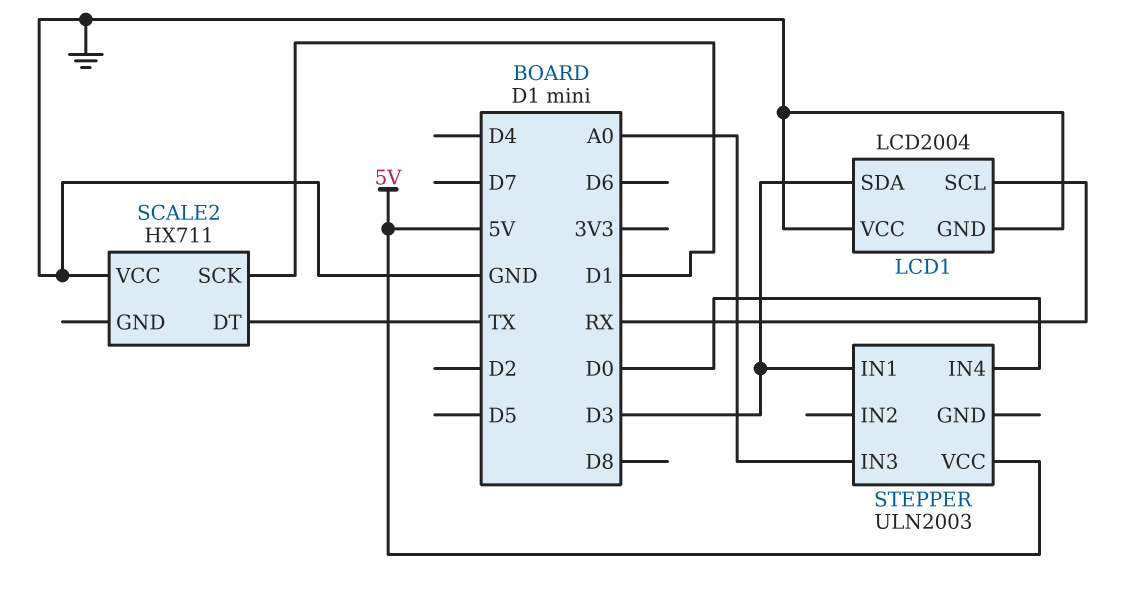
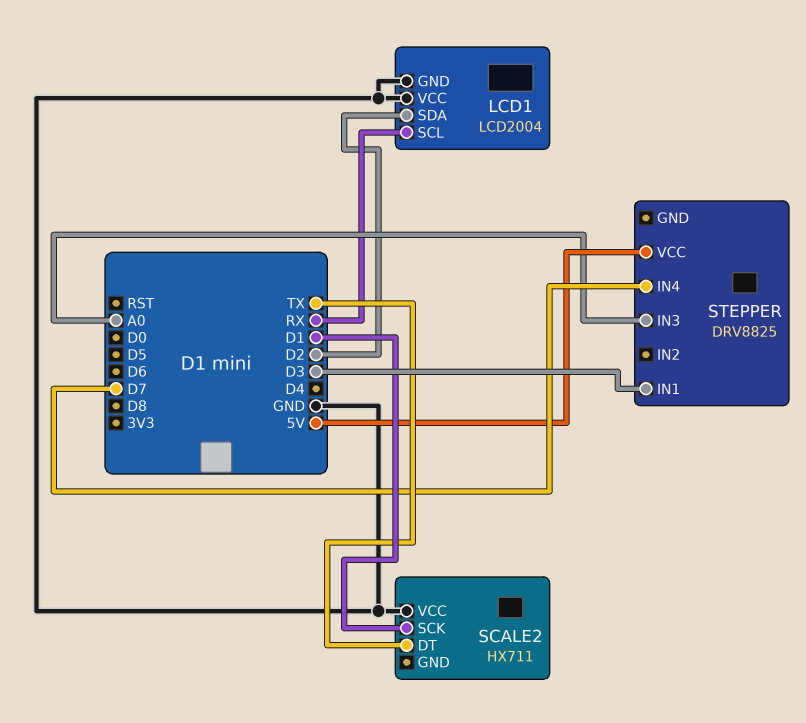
LCD1 pin SDA: D3 -> D2
STEPPER: ULN2003 -> DRV8825
STEPPER pin IN4: D0 -> D7

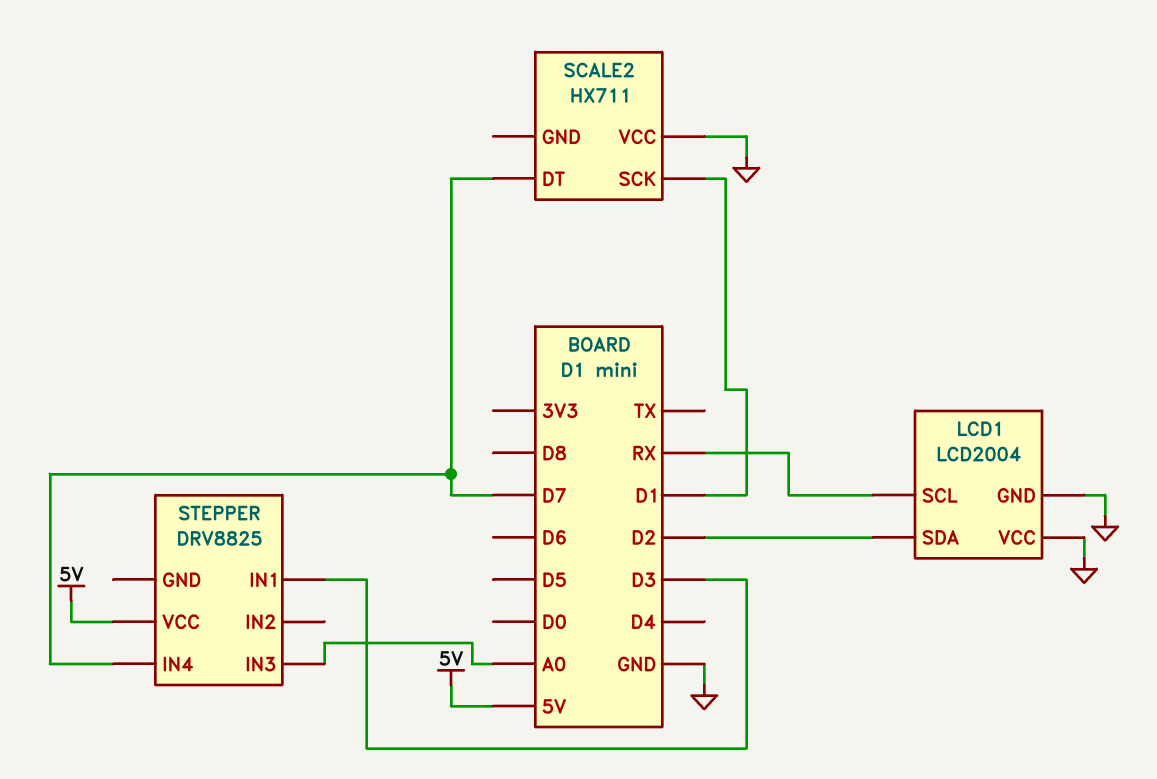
SCALE2 pin DT: TX -> D7

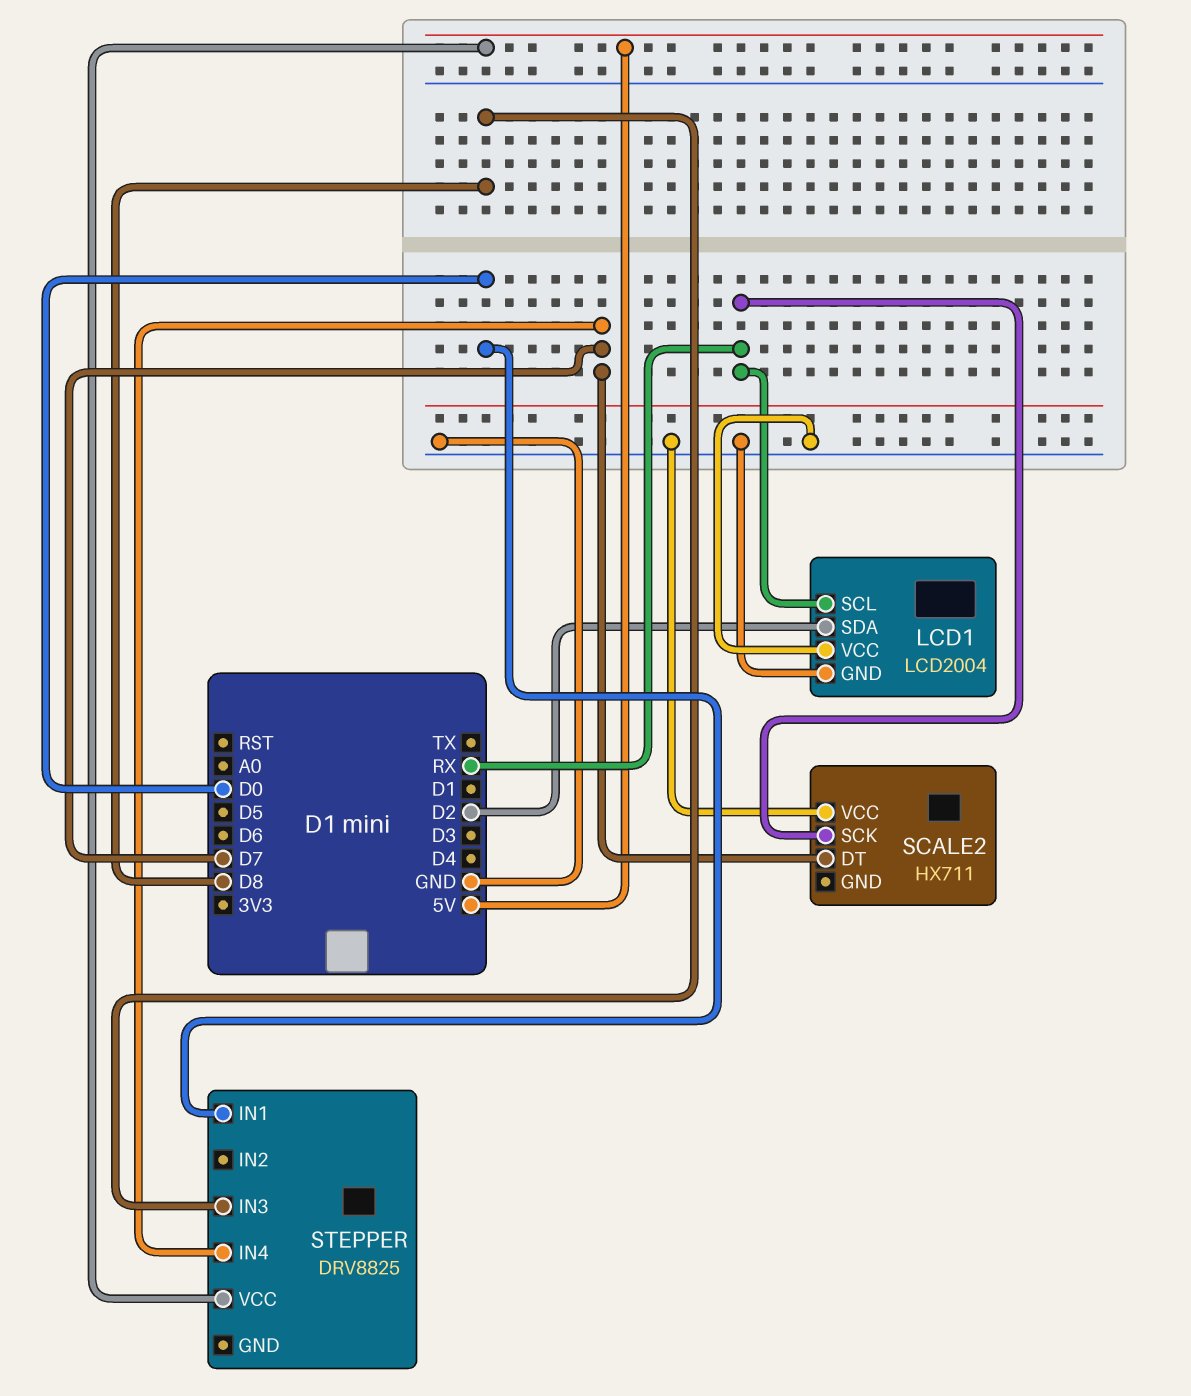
SCALE2 pin SCK: D1 -> RX
STEPPER pin IN1: D3 -> D0
STEPPER pin IN3: A0 -> D8

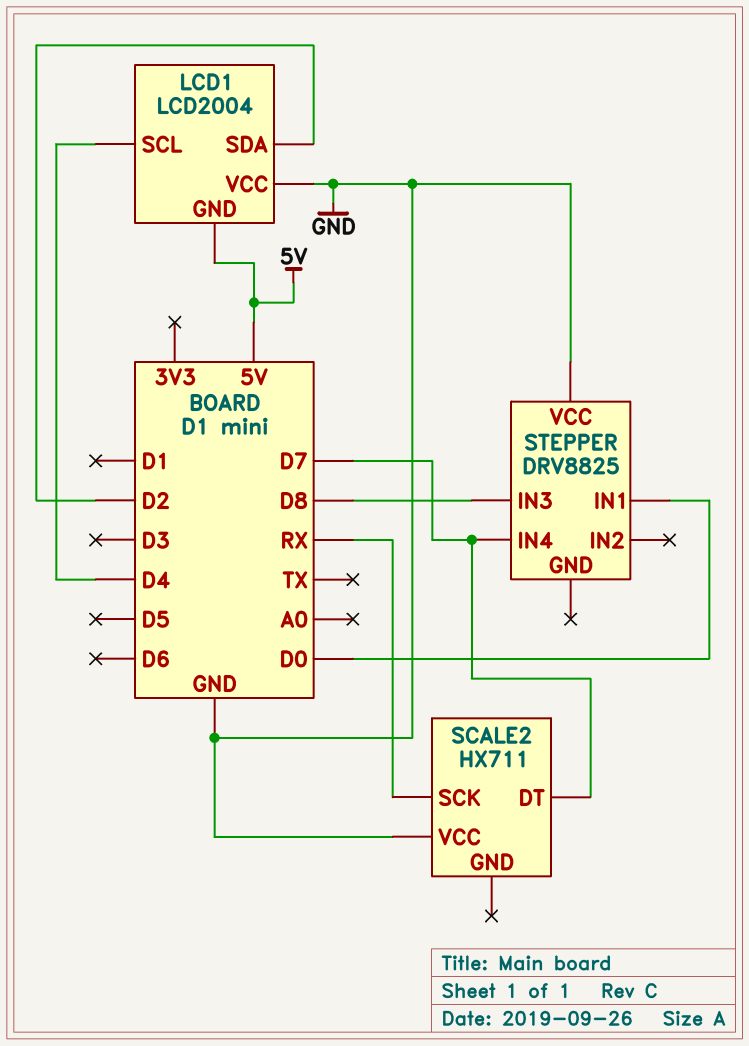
LCD1 pin GND: GND -> 5V
LCD1 pin SCL: RX -> D4
STEPPER pin VCC: 5V -> GND

